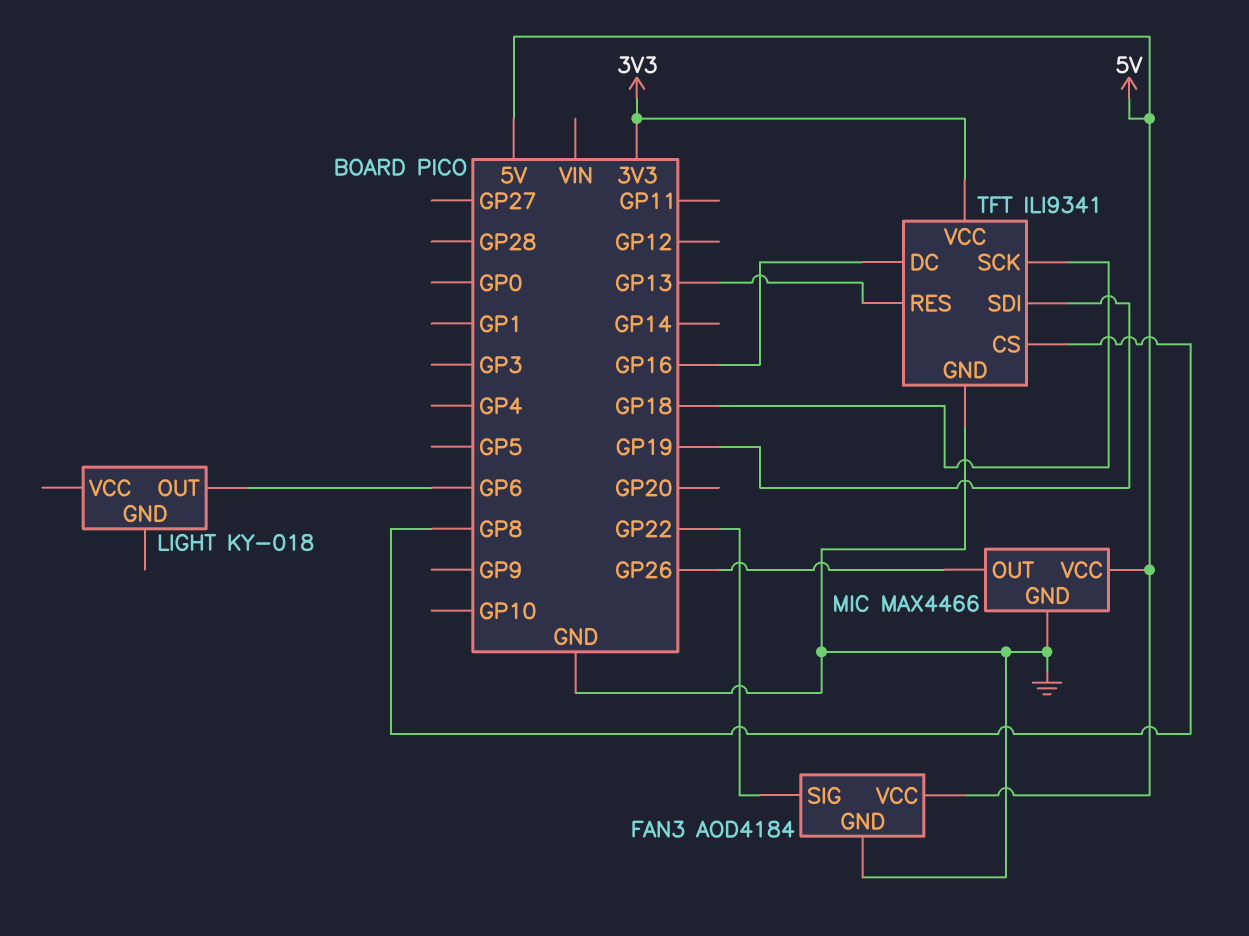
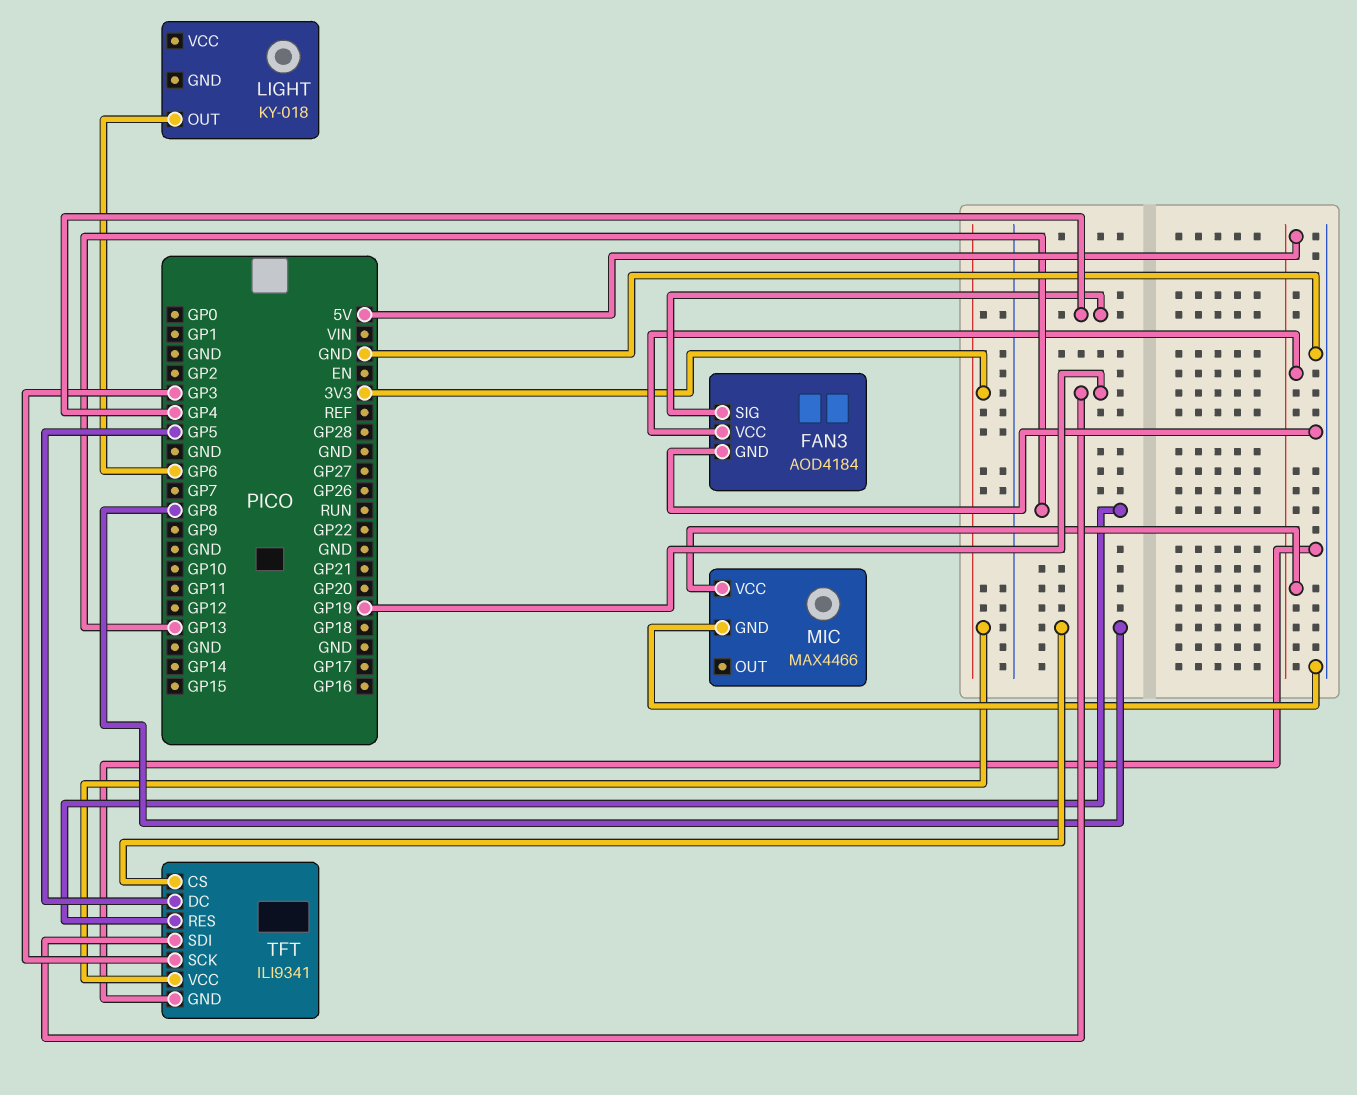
FAN3 pin SIG: GP22 -> GP4
MIC pin OUT: GP26 -> none
TFT pin DC: GP16 -> GP5
TFT pin SCK: GP18 -> GP3

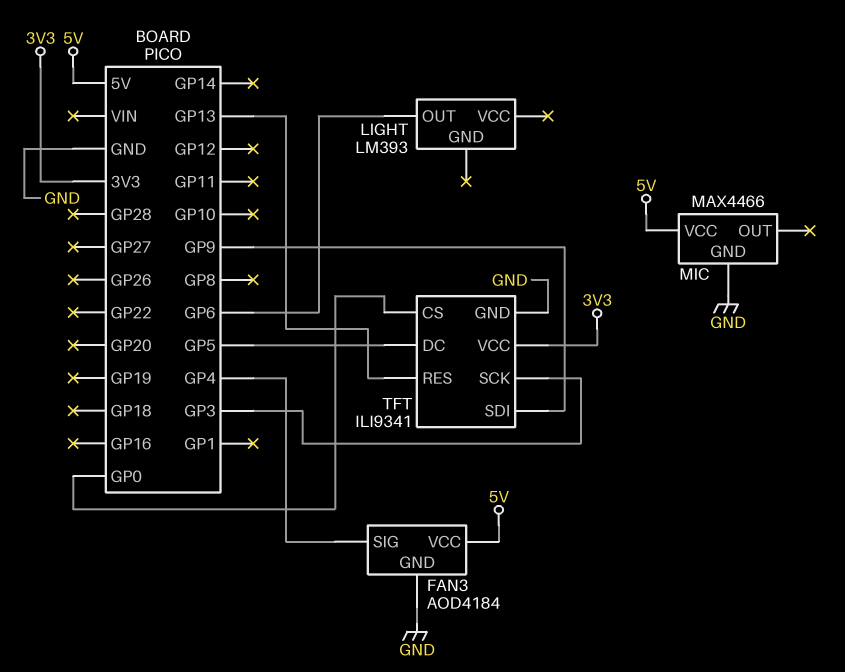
LIGHT: KY-018 -> LM393
TFT pin CS: GP8 -> GP0
TFT pin SDI: GP19 -> GP9

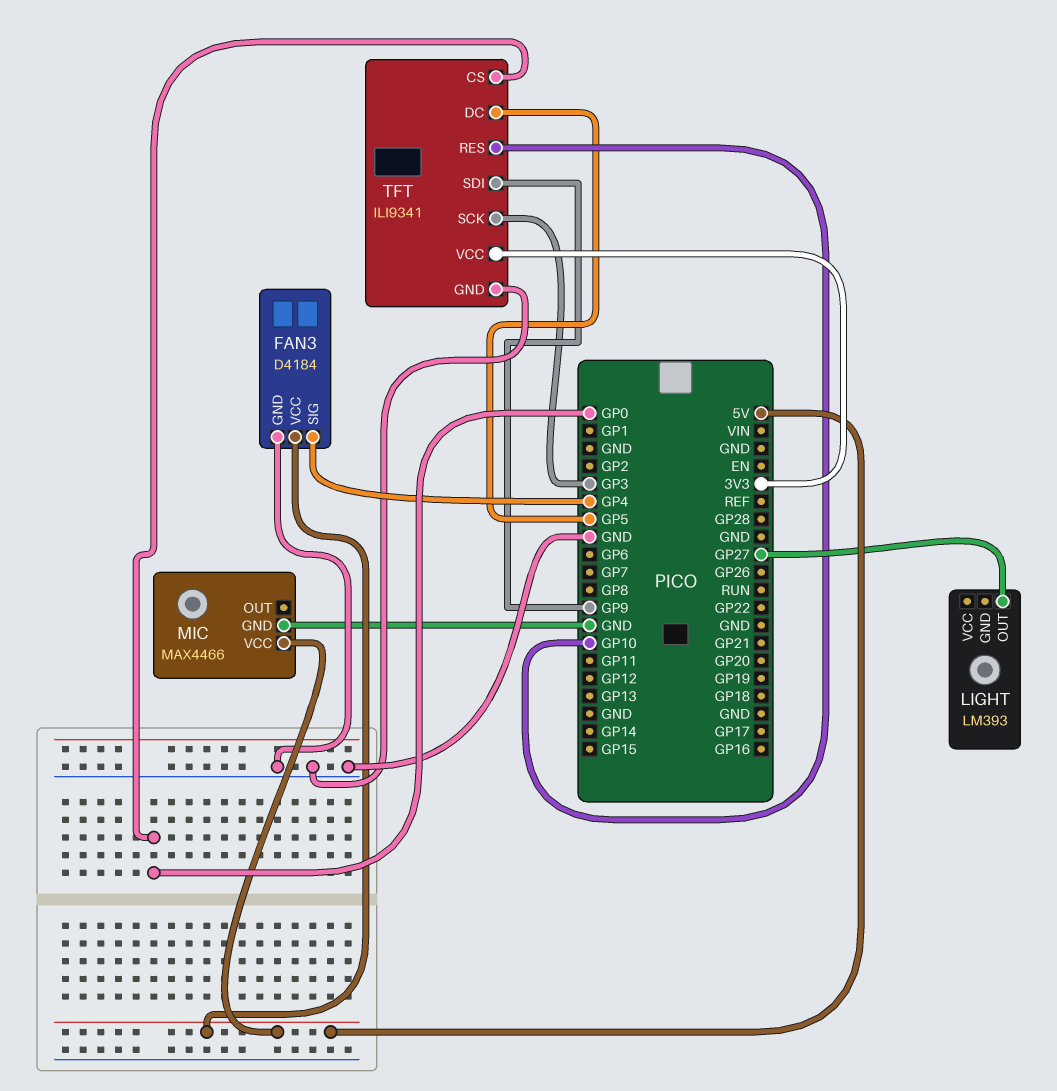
FAN3: AOD4184 -> D4184
LIGHT pin OUT: GP6 -> GP27
TFT pin RES: GP13 -> GP10

